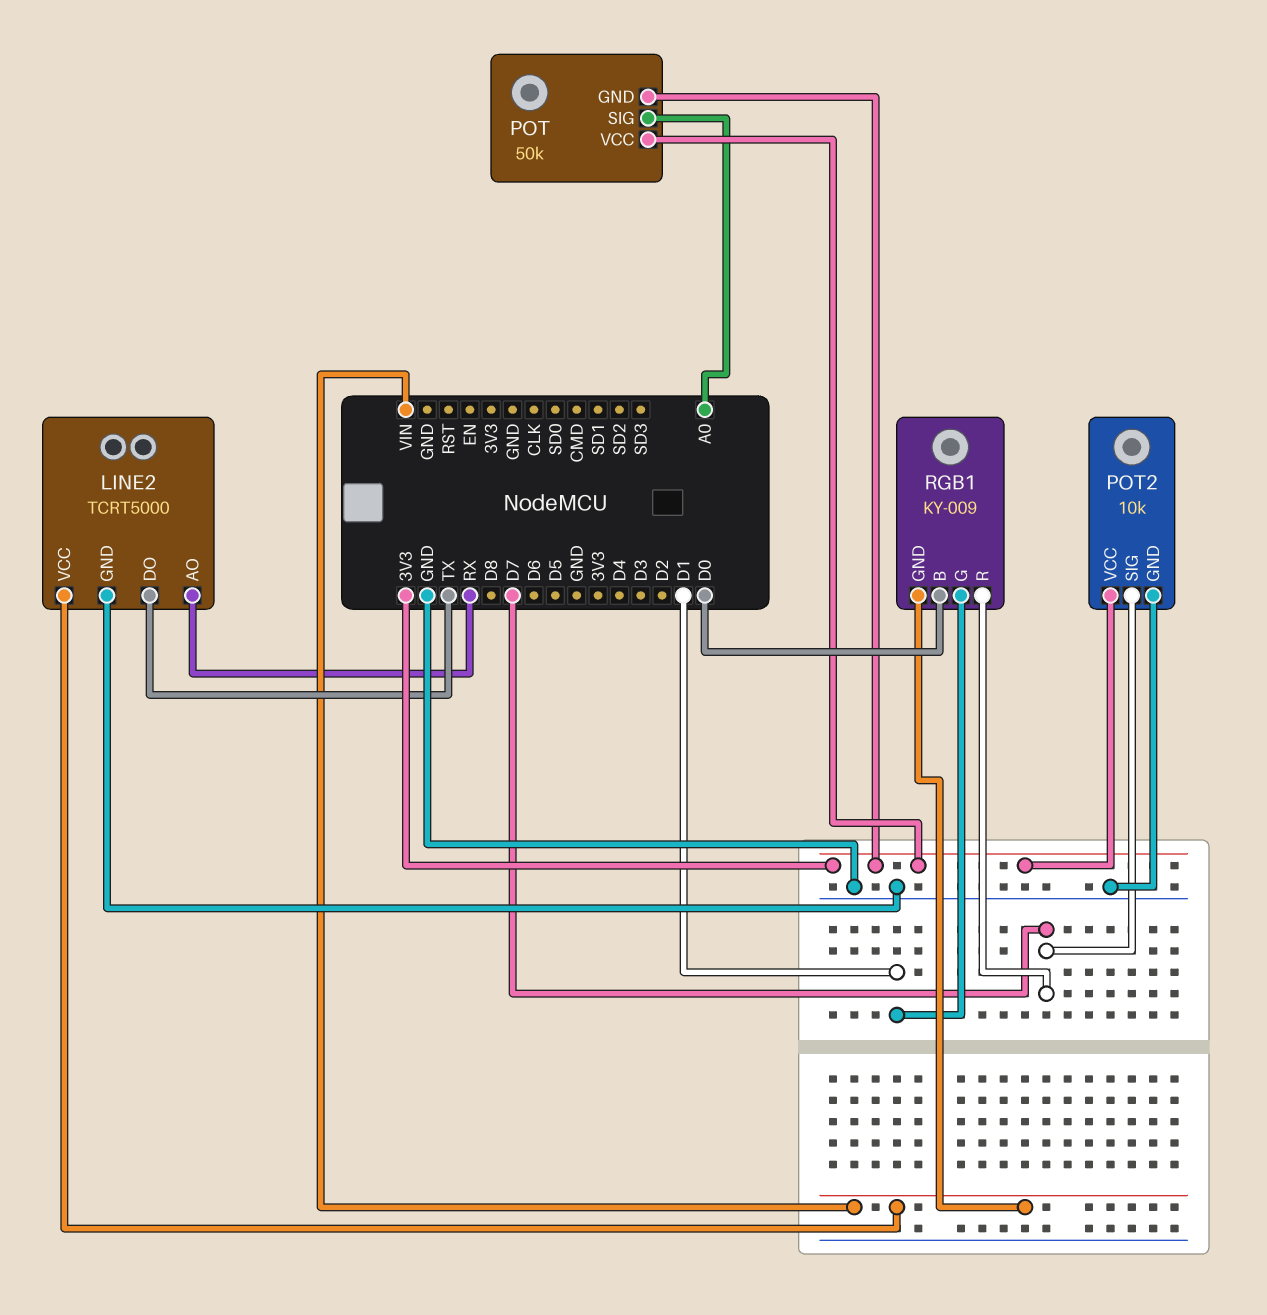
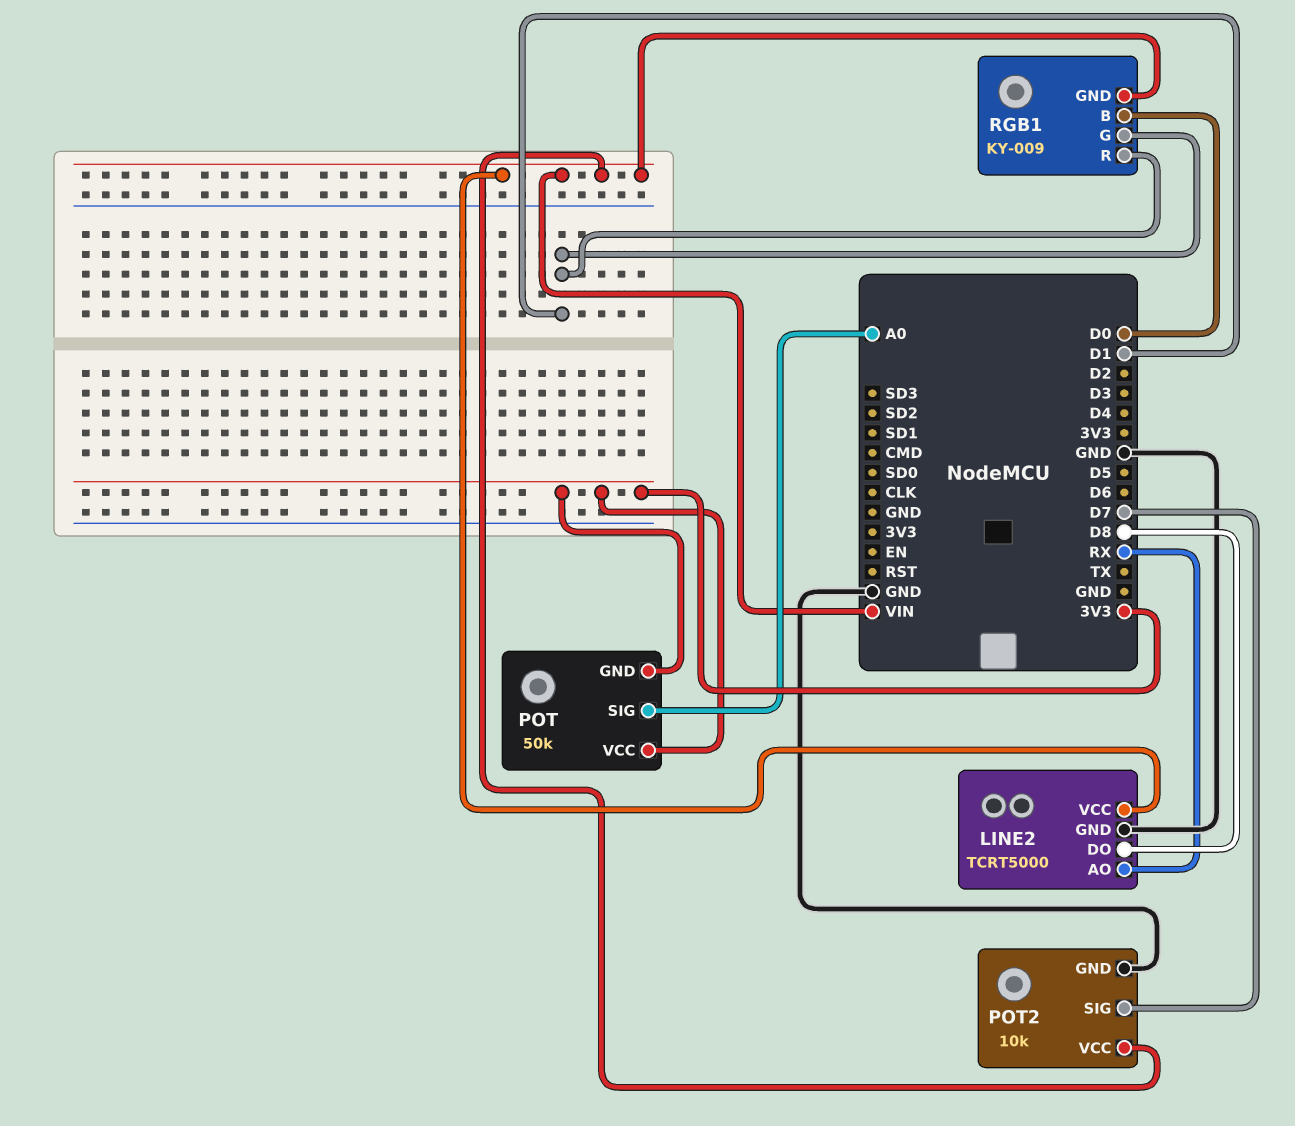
LINE2 pin DO: TX -> D8
POT2 pin VCC: 3V3 -> VIN
RGB1 pin R: D7 -> D1

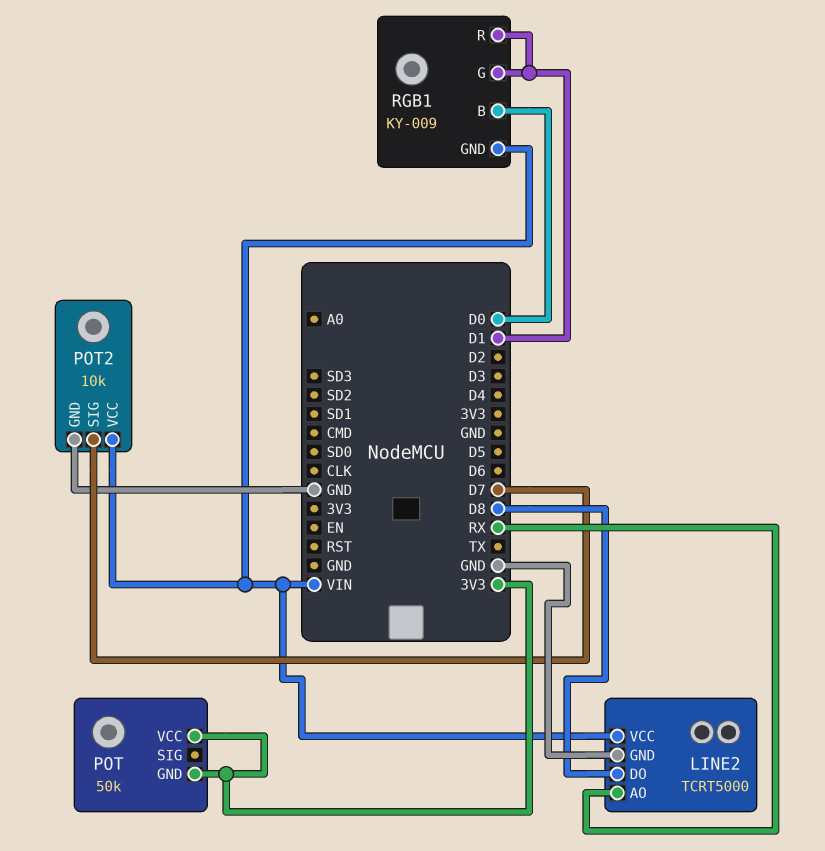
POT pin SIG: A0 -> none

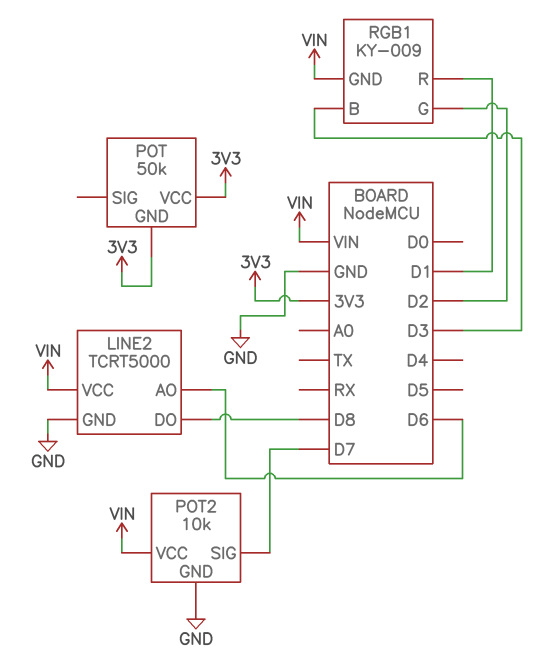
LINE2 pin AO: RX -> D6
RGB1 pin B: D0 -> D3
RGB1 pin G: D1 -> D2

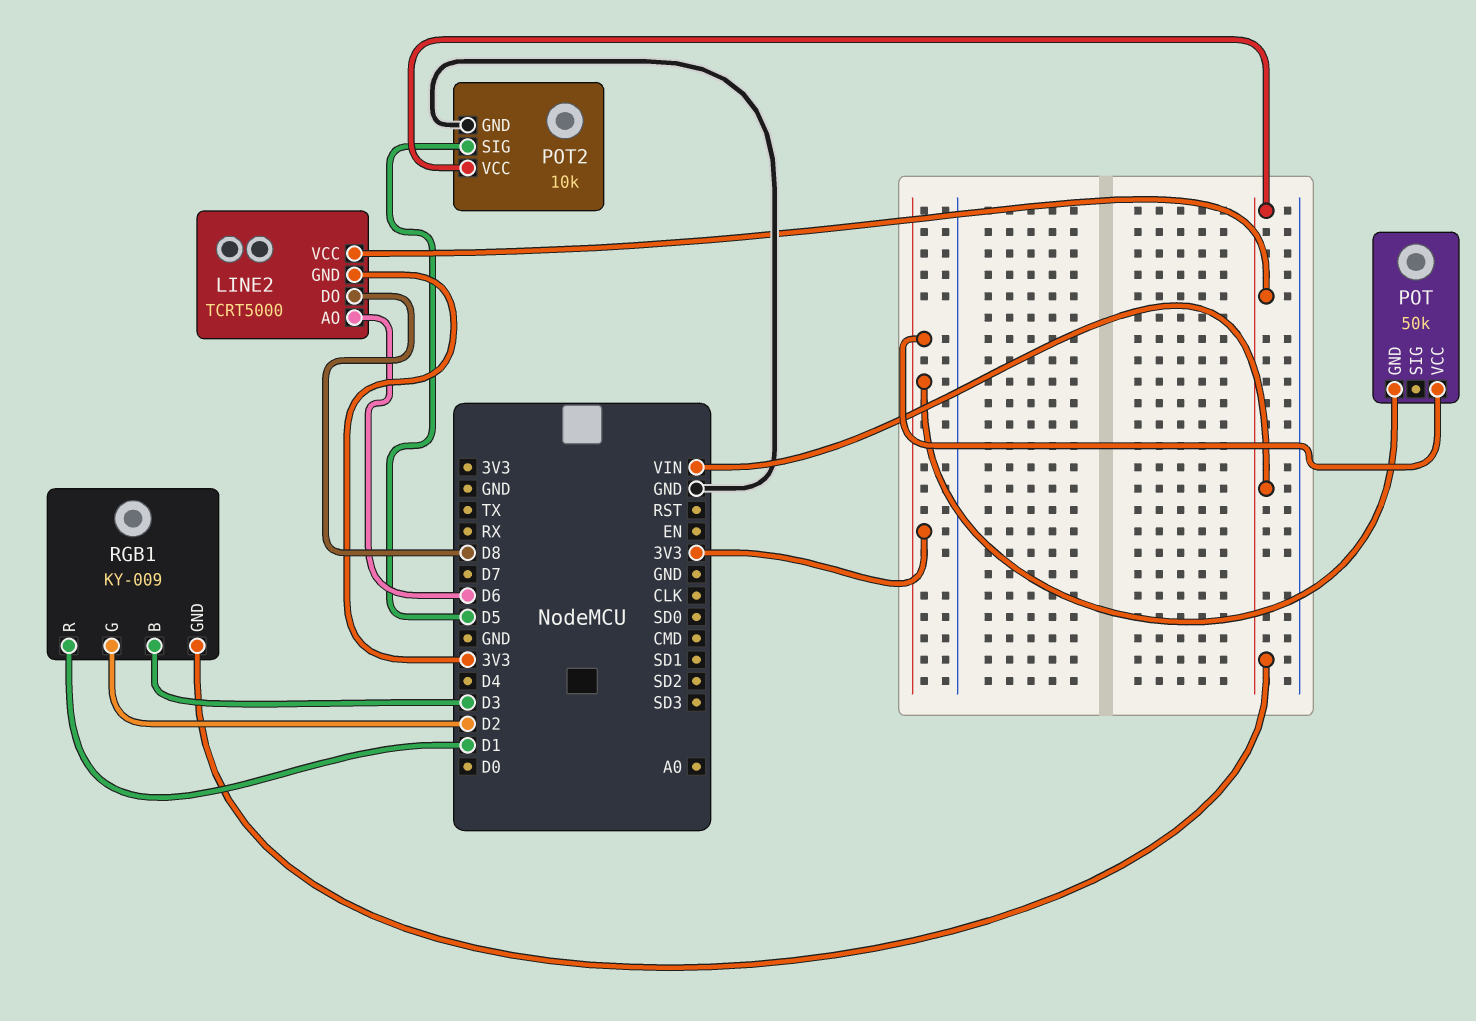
LINE2 pin GND: GND -> 3V3
POT2 pin SIG: D7 -> D5

